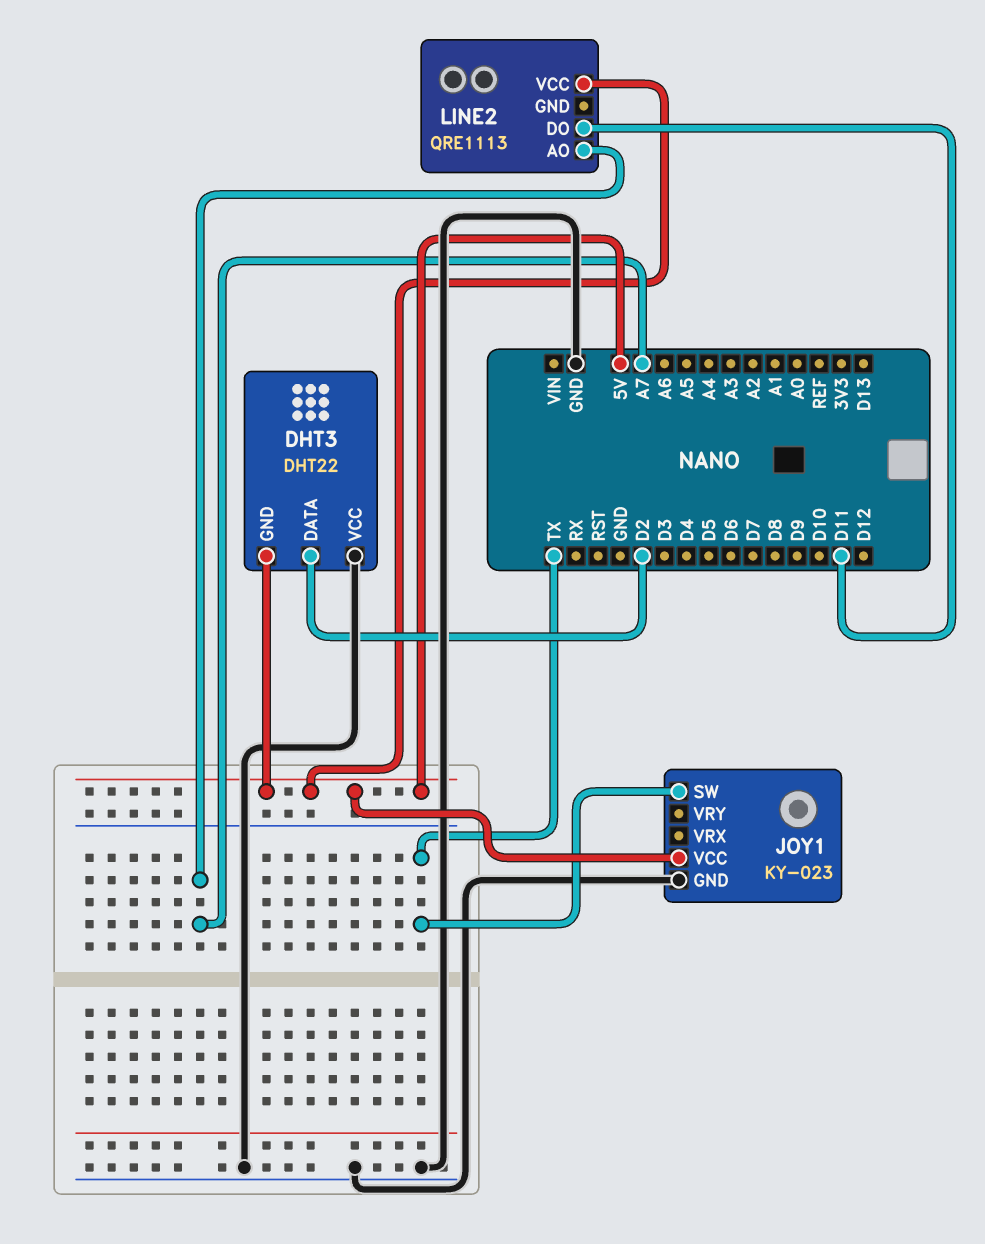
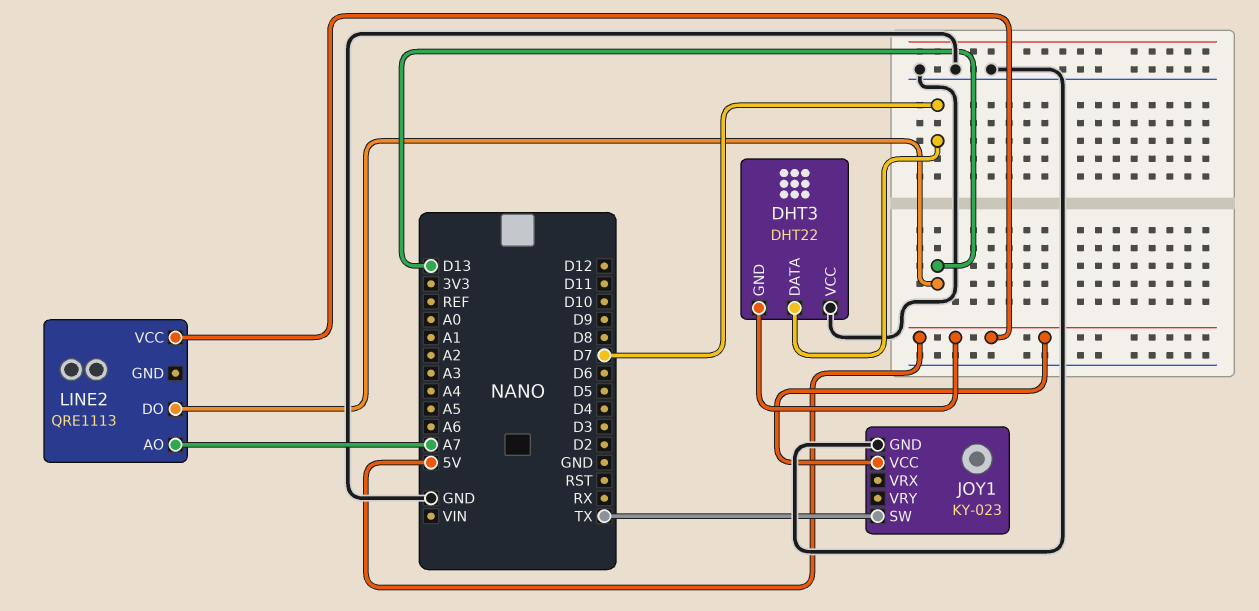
DHT3 pin DATA: D2 -> D7
LINE2 pin DO: D11 -> D13

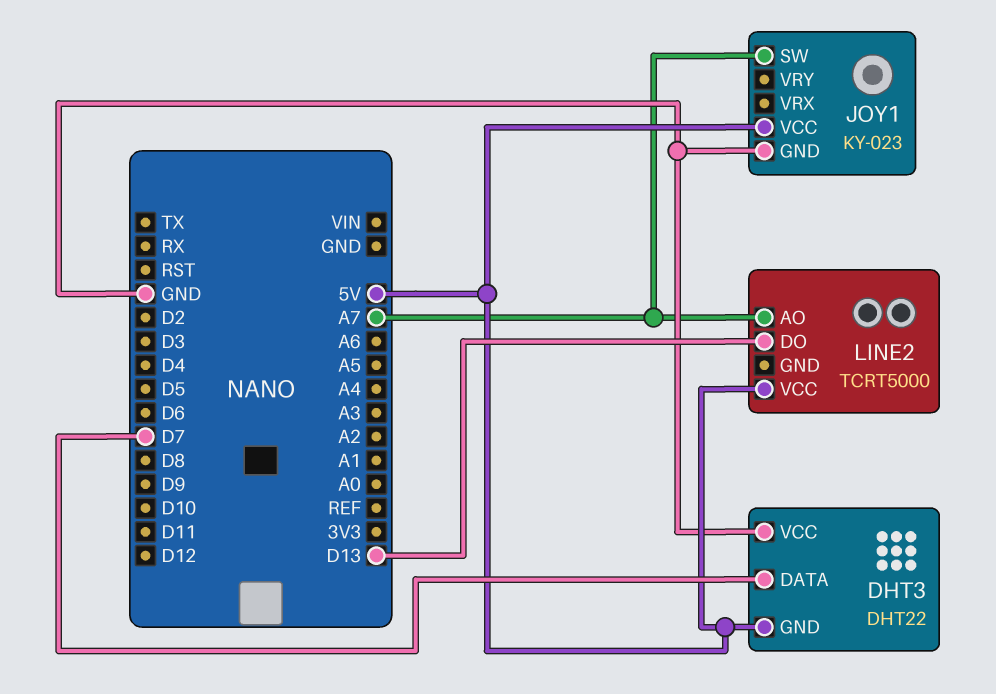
JOY1 pin SW: TX -> A7
LINE2: QRE1113 -> TCRT5000

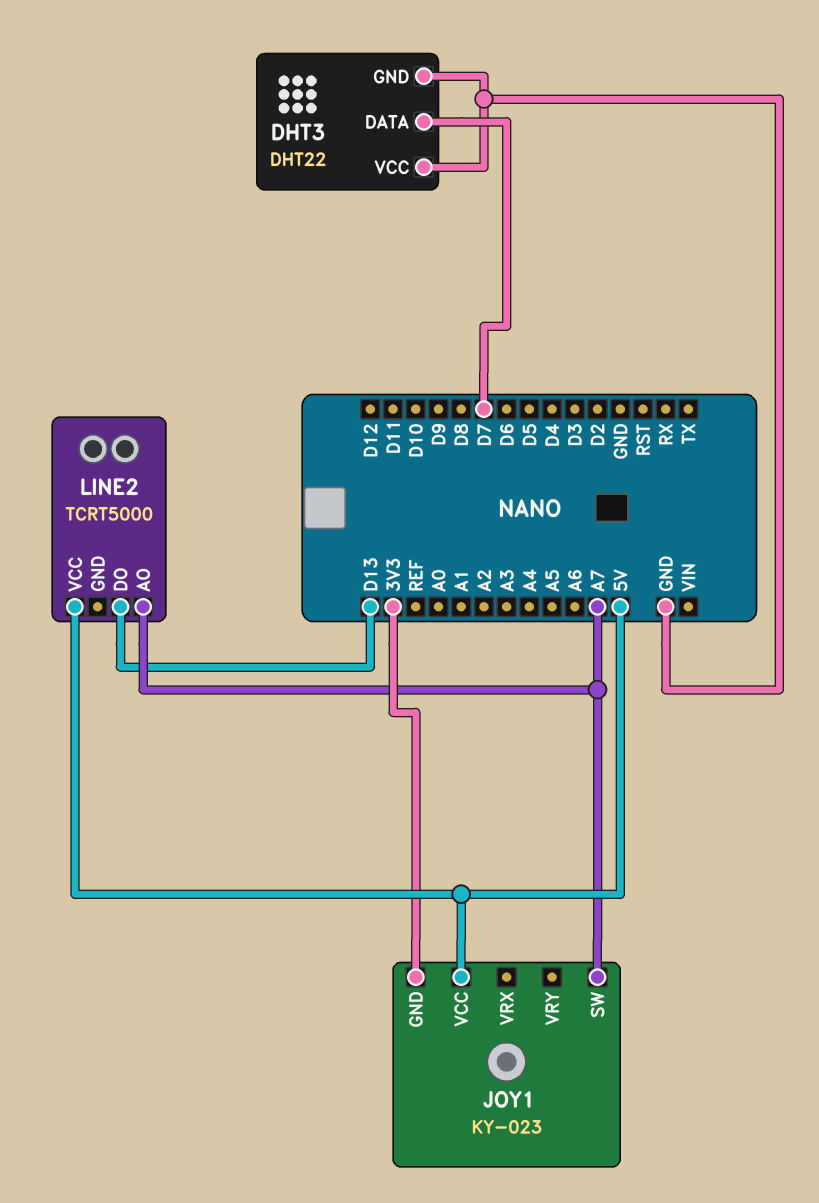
DHT3 pin GND: 5V -> GND
JOY1 pin GND: GND -> 3V3

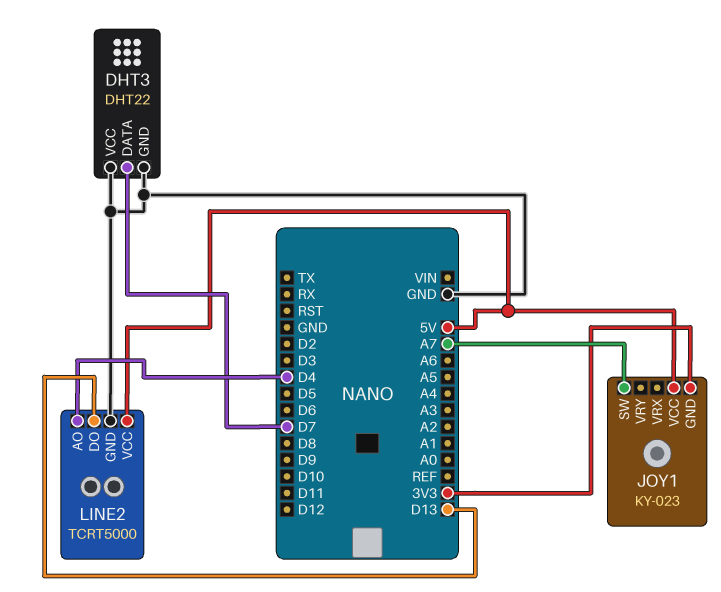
LINE2 pin AO: A7 -> D4
LINE2 pin GND: none -> GND

